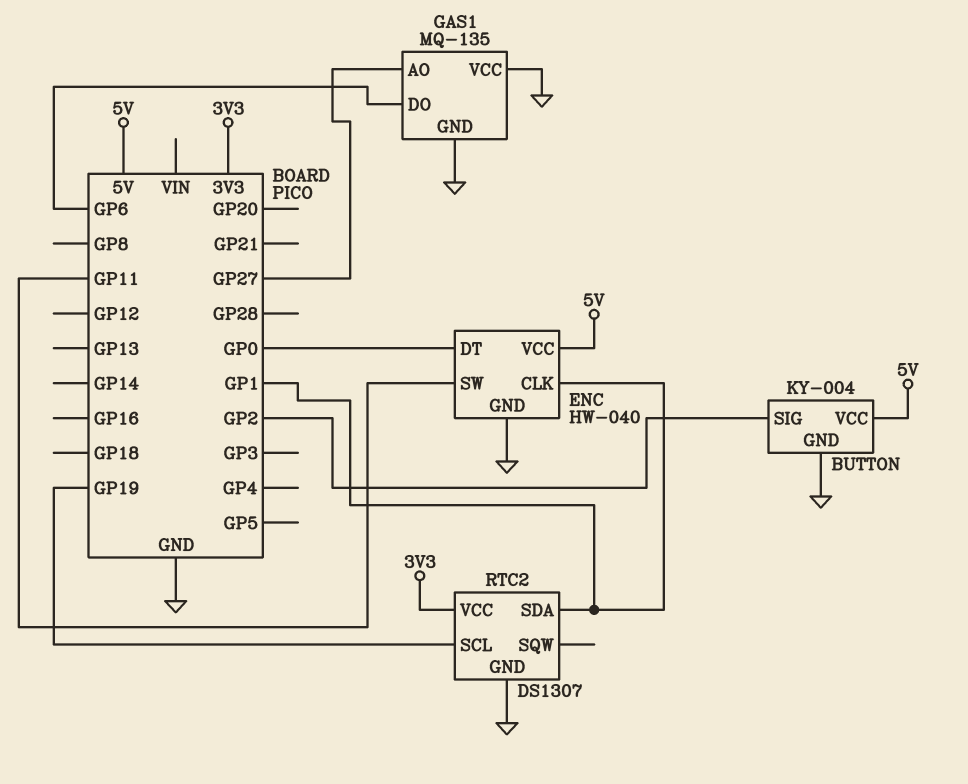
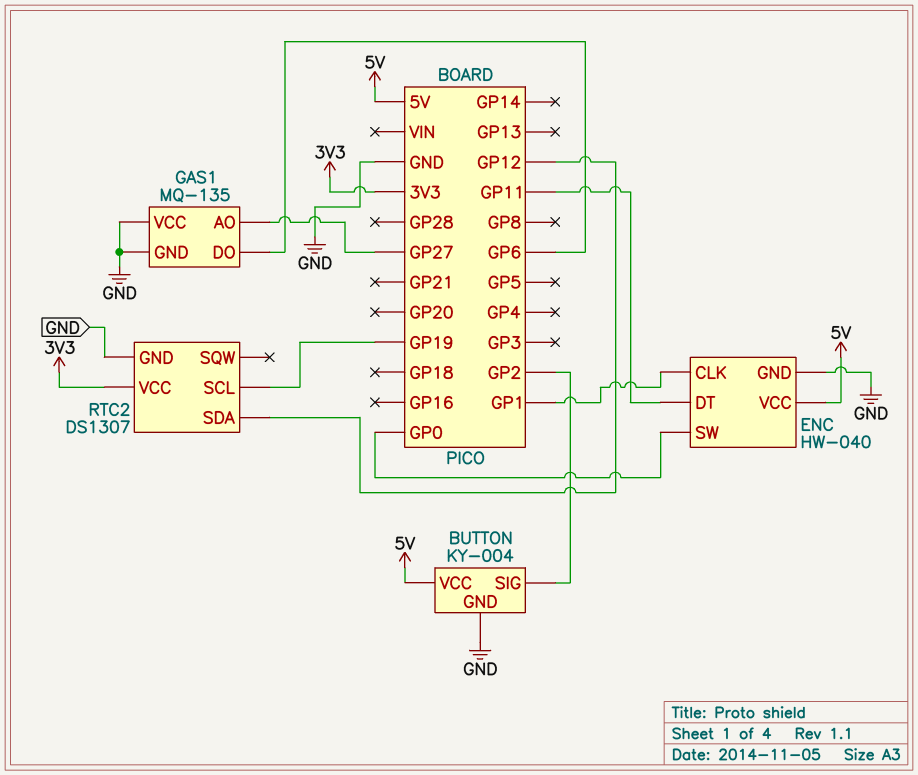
ENC pin DT: GP0 -> GP11
ENC pin SW: GP11 -> GP0
RTC2 pin SDA: GP1 -> GP12

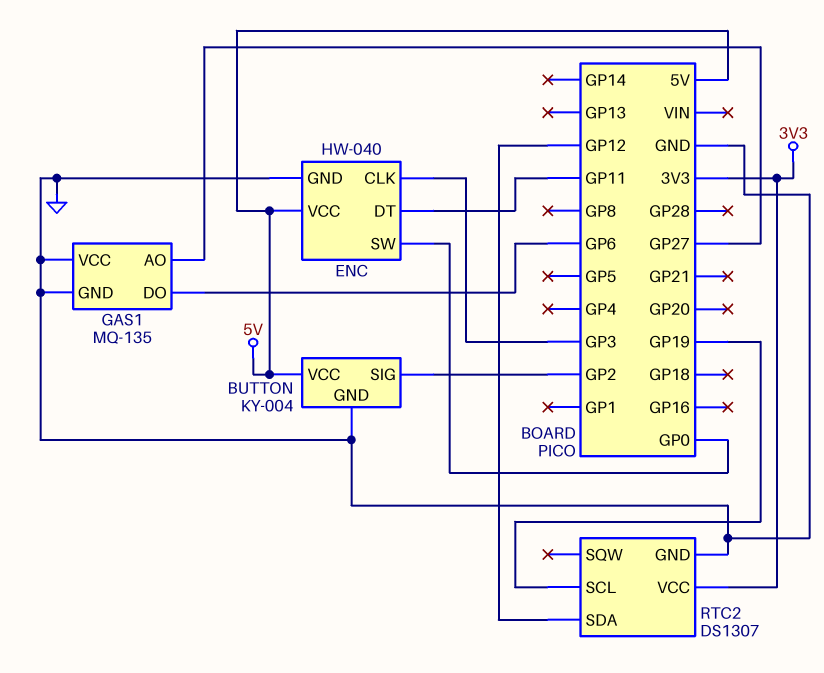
ENC pin CLK: GP1 -> GP3

